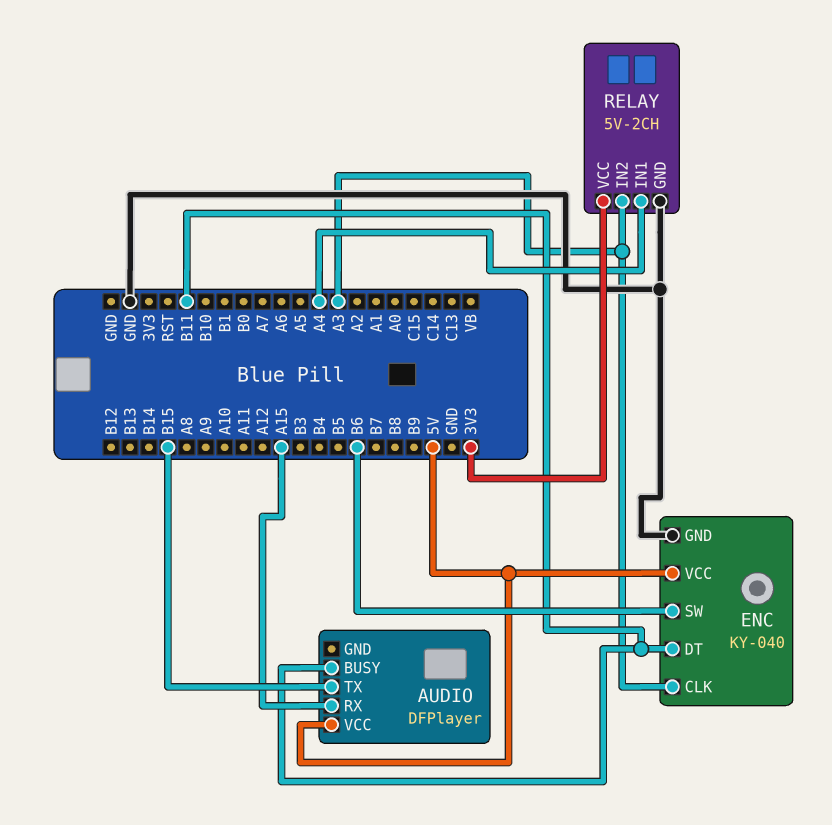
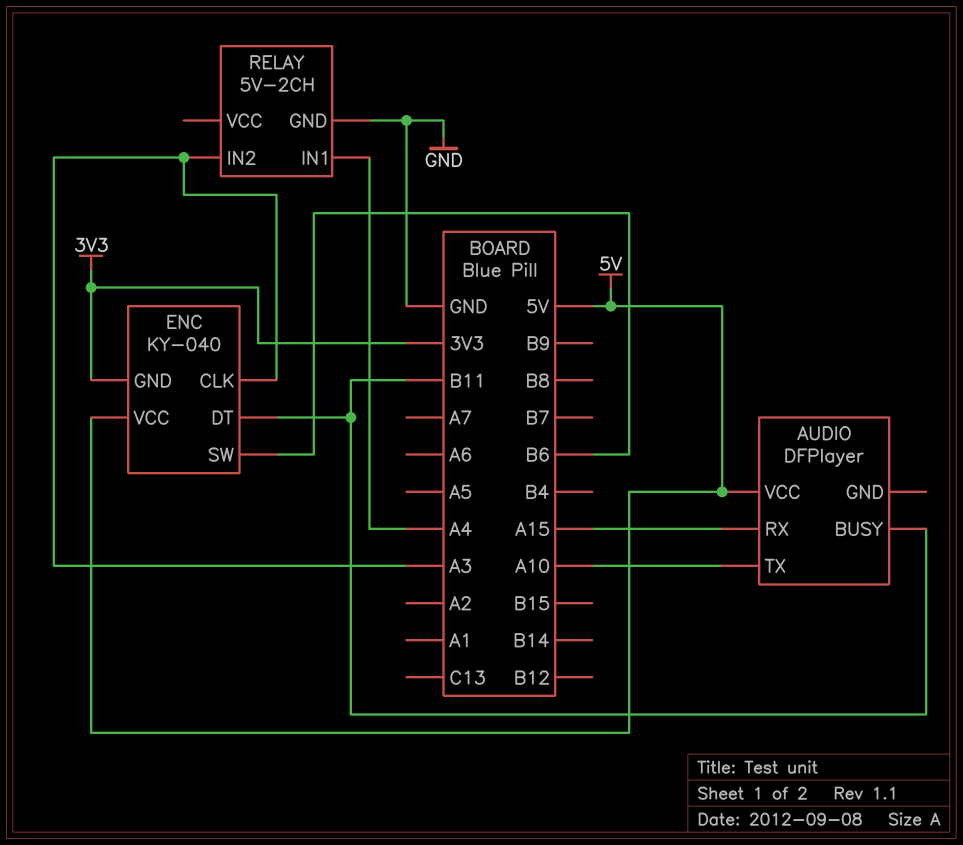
AUDIO pin TX: B15 -> A10
ENC pin GND: GND -> 3V3
RELAY pin VCC: 3V3 -> none

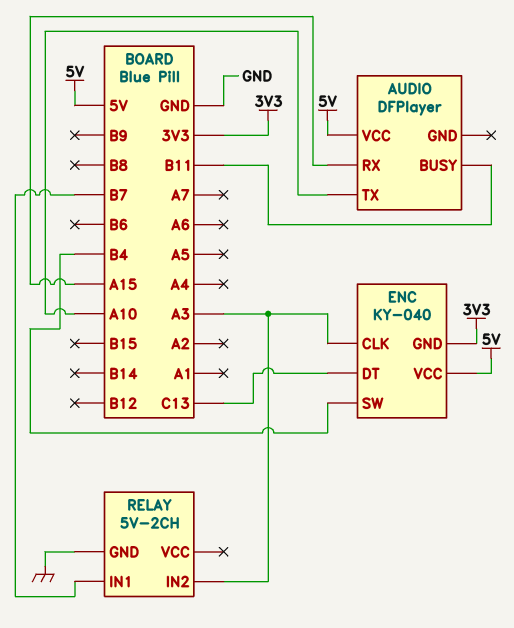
ENC pin DT: B11 -> C13
ENC pin SW: B6 -> B4
RELAY pin IN1: A4 -> B7

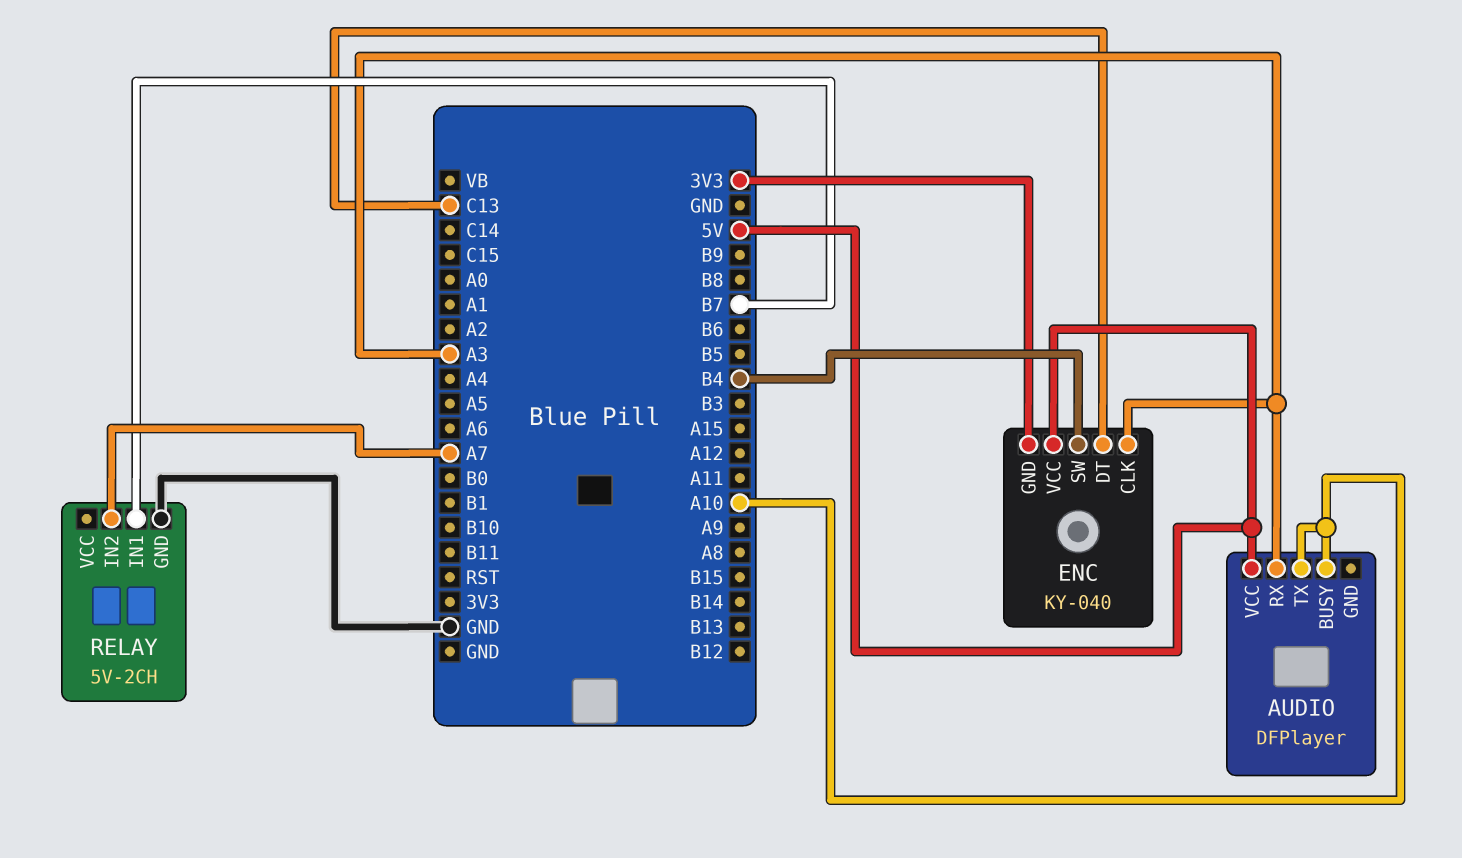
AUDIO pin BUSY: B11 -> A10
AUDIO pin RX: A15 -> A3
RELAY pin IN2: A3 -> A7

